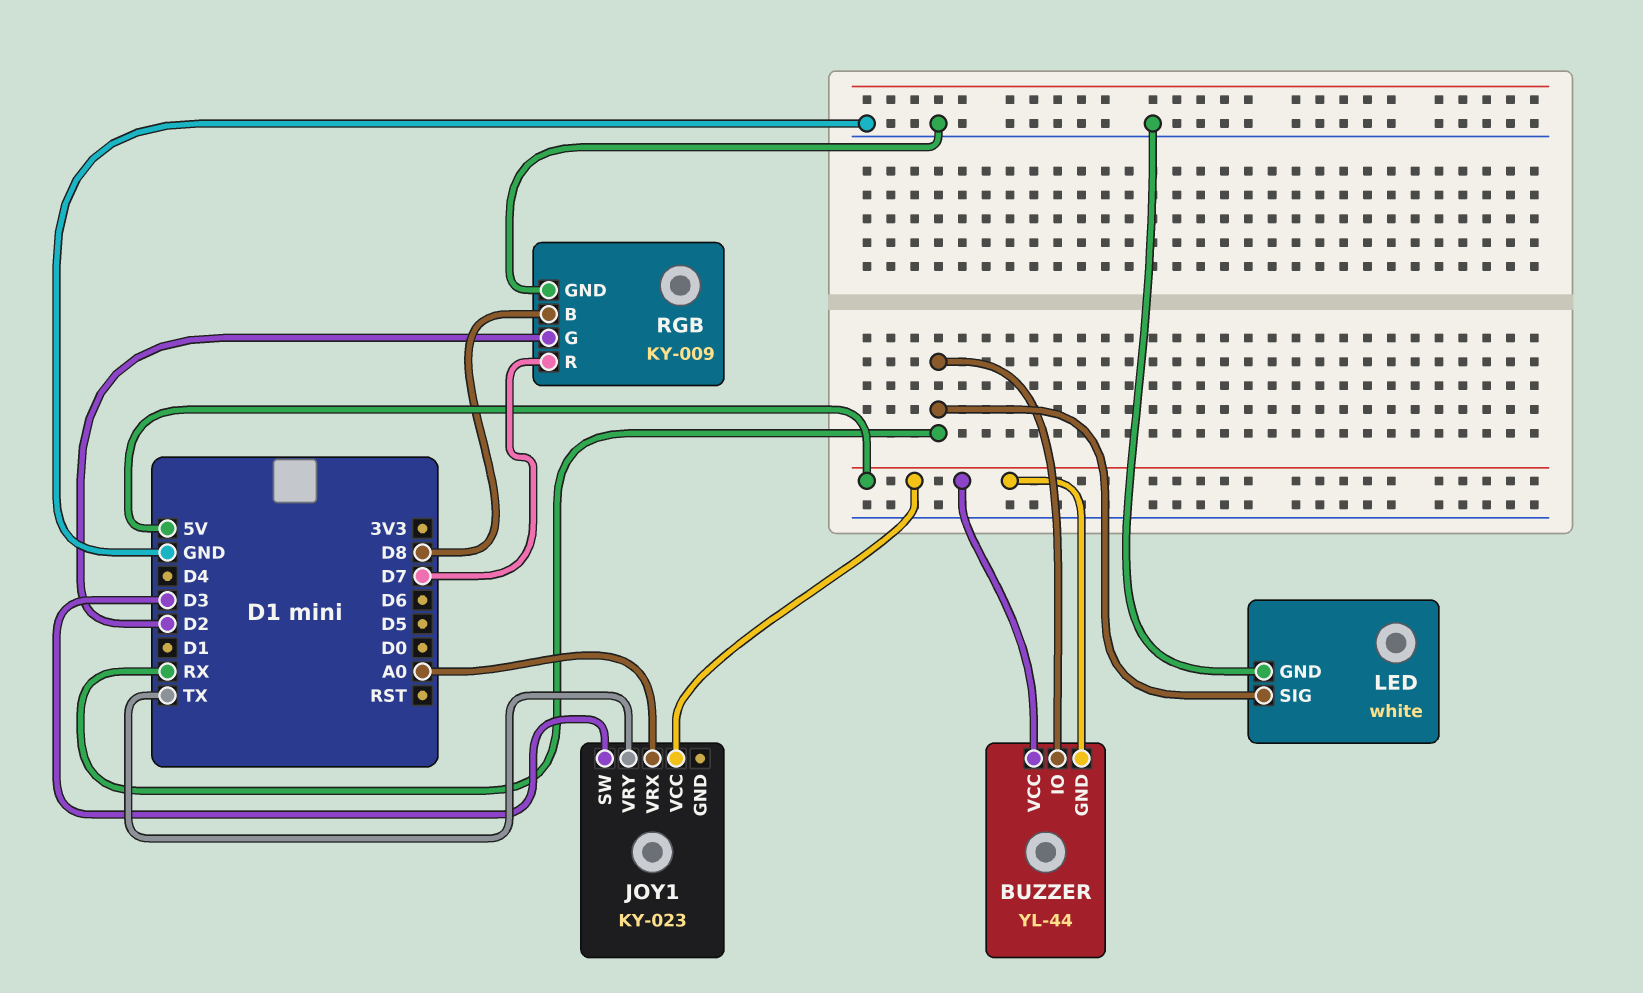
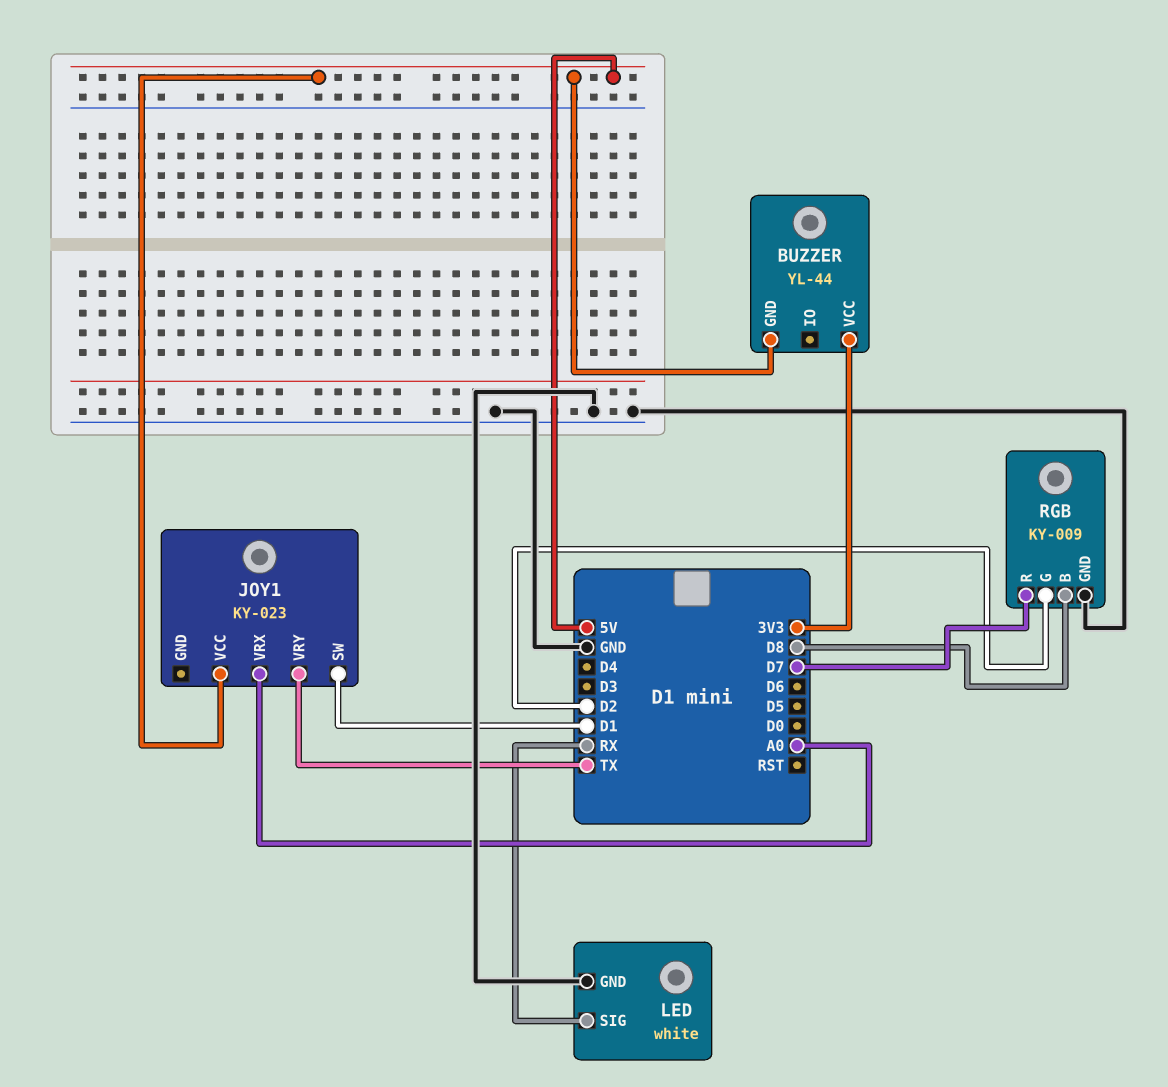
BUZZER pin IO: RX -> none
BUZZER pin VCC: 5V -> 3V3
JOY1 pin SW: D3 -> D1

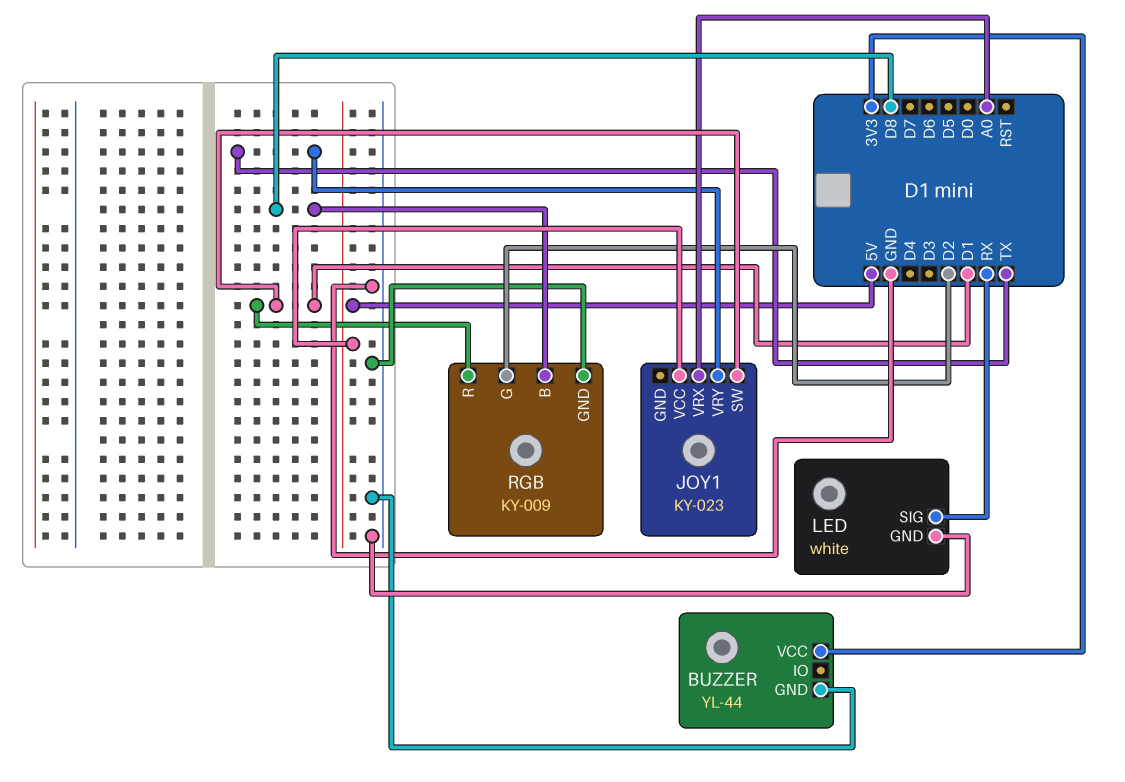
BUZZER pin GND: 5V -> GND
RGB pin R: D7 -> D1

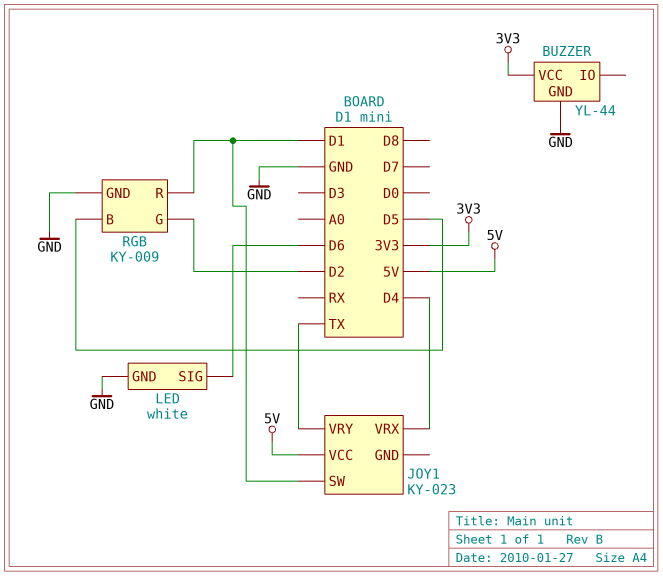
JOY1 pin VRX: A0 -> D4
LED pin SIG: RX -> D6
RGB pin B: D8 -> D5

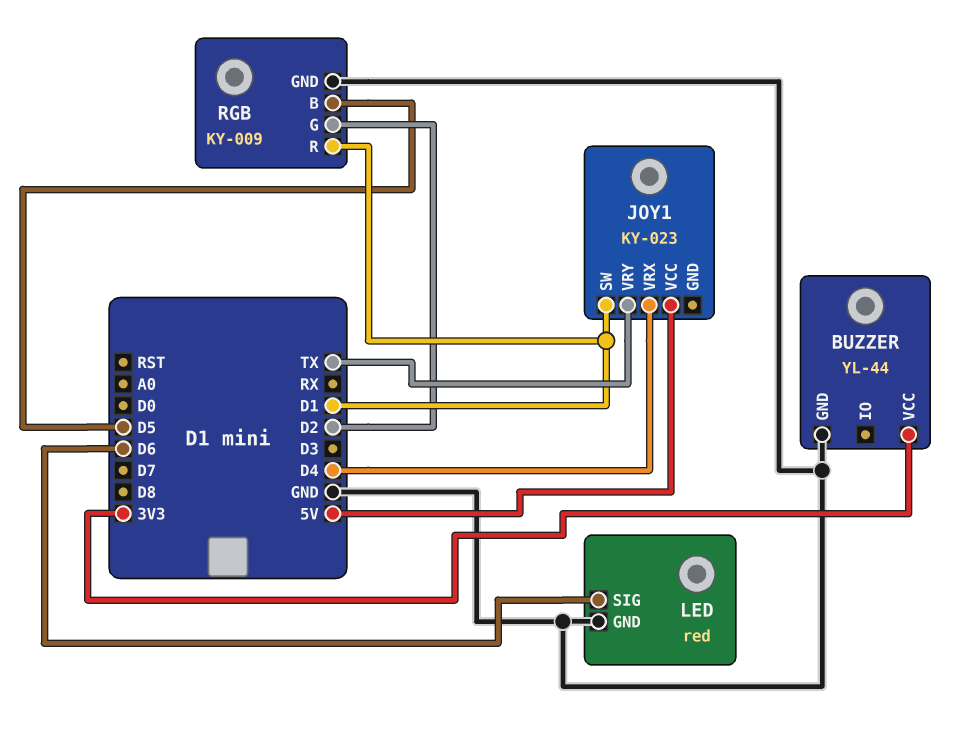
LED: white -> red

